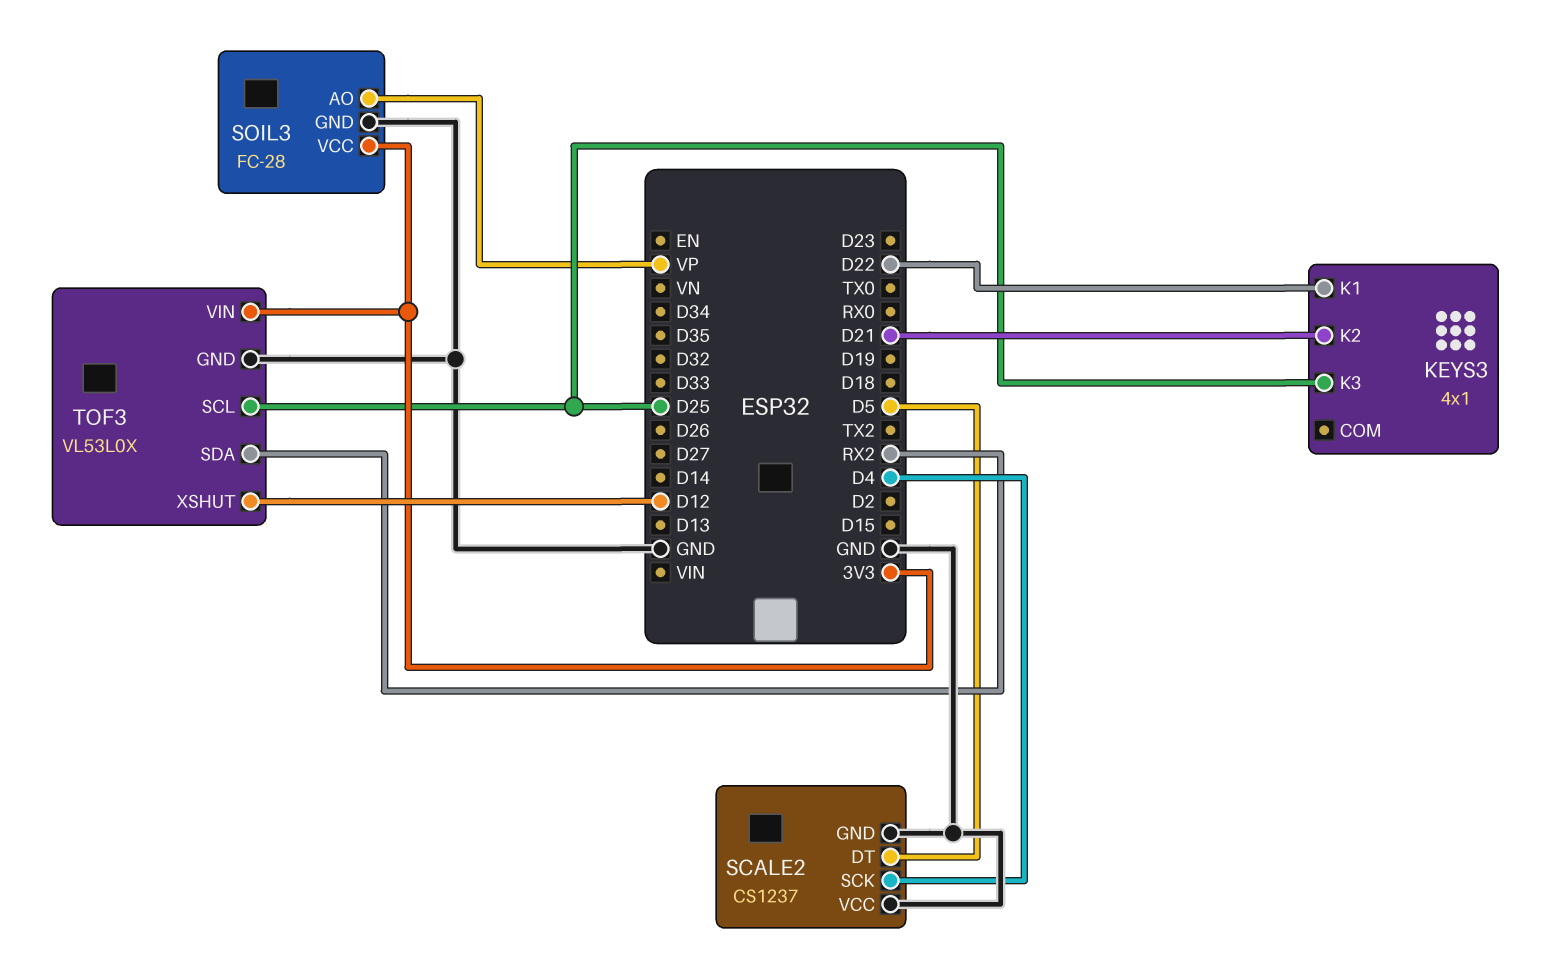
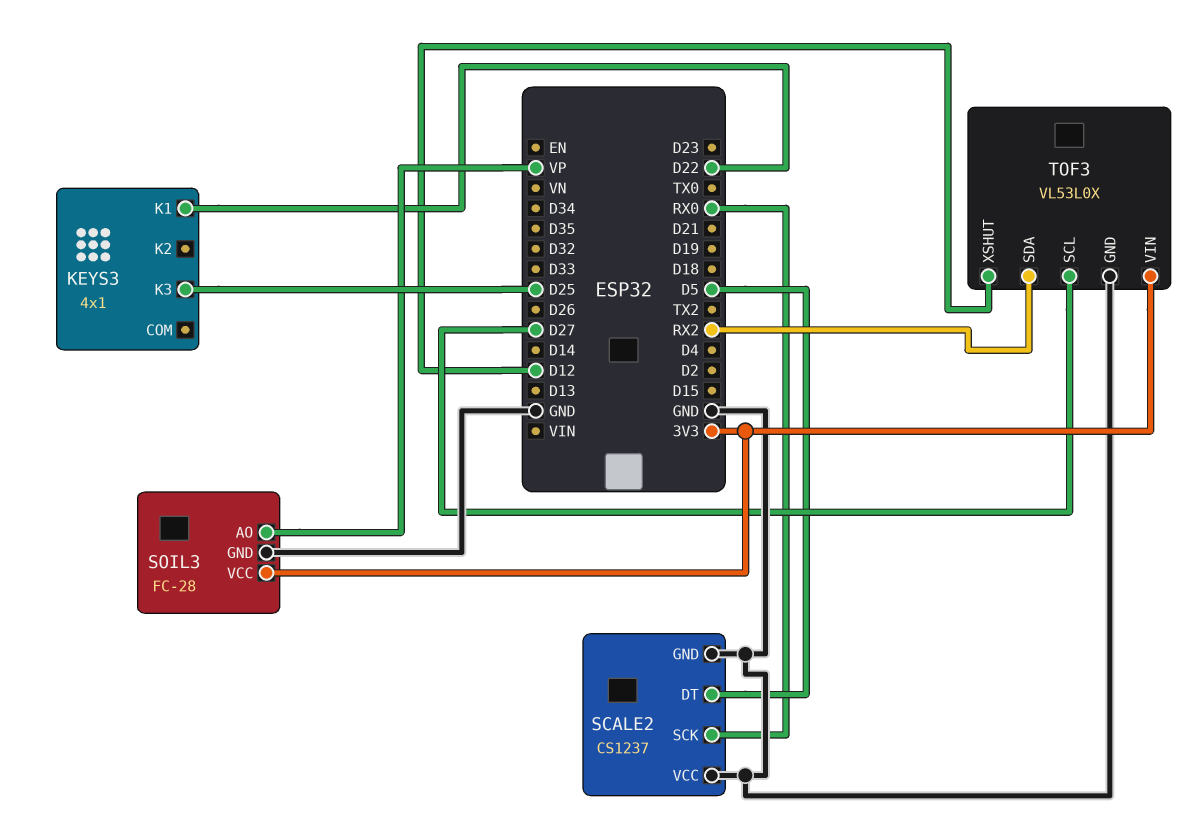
KEYS3 pin K2: D21 -> none
SCALE2 pin SCK: D4 -> RX0
TOF3 pin SCL: D25 -> D27

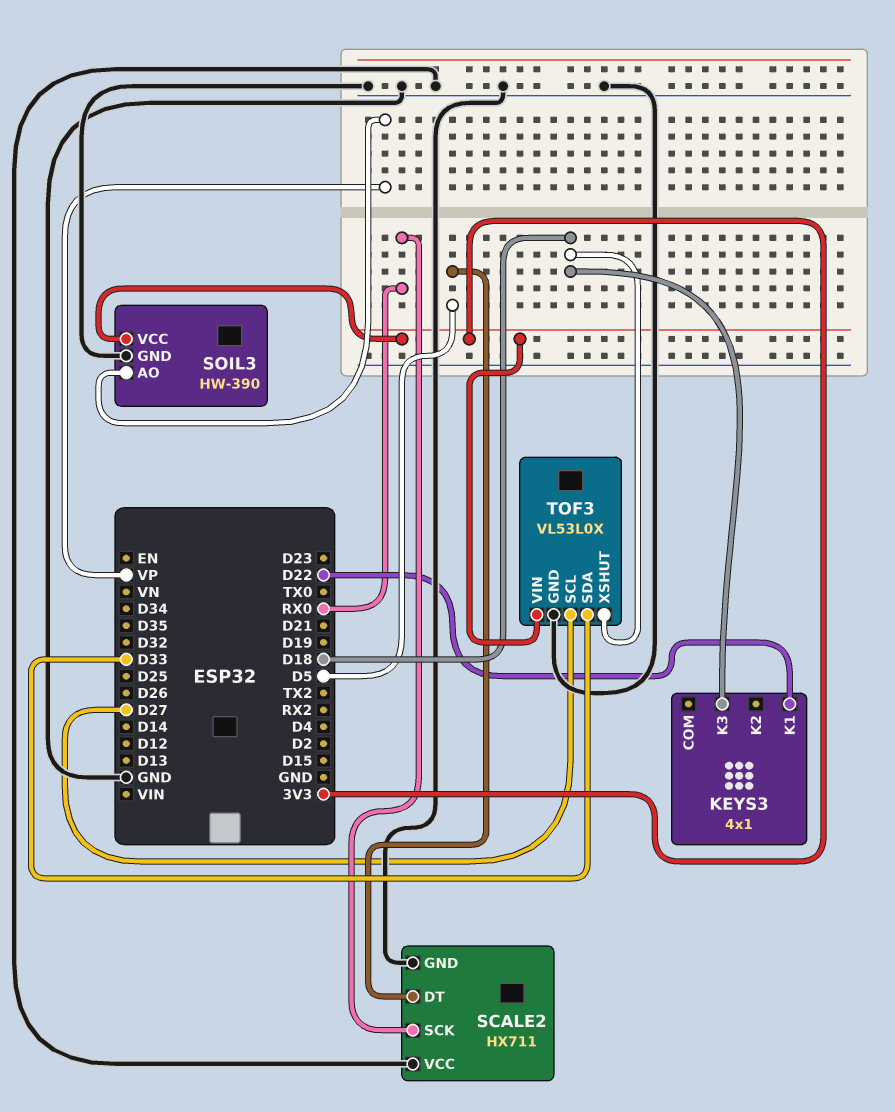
KEYS3 pin K3: D25 -> D18
SCALE2: CS1237 -> HX711
SOIL3: FC-28 -> HW-390
TOF3 pin SDA: RX2 -> D33
TOF3 pin XSHUT: D12 -> D18

